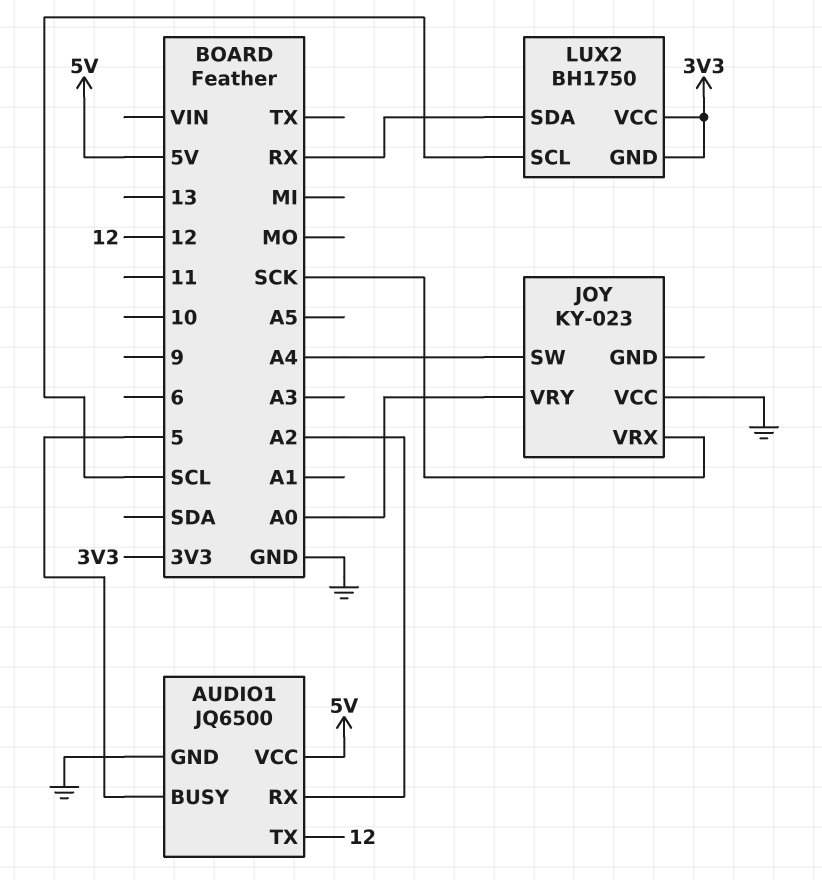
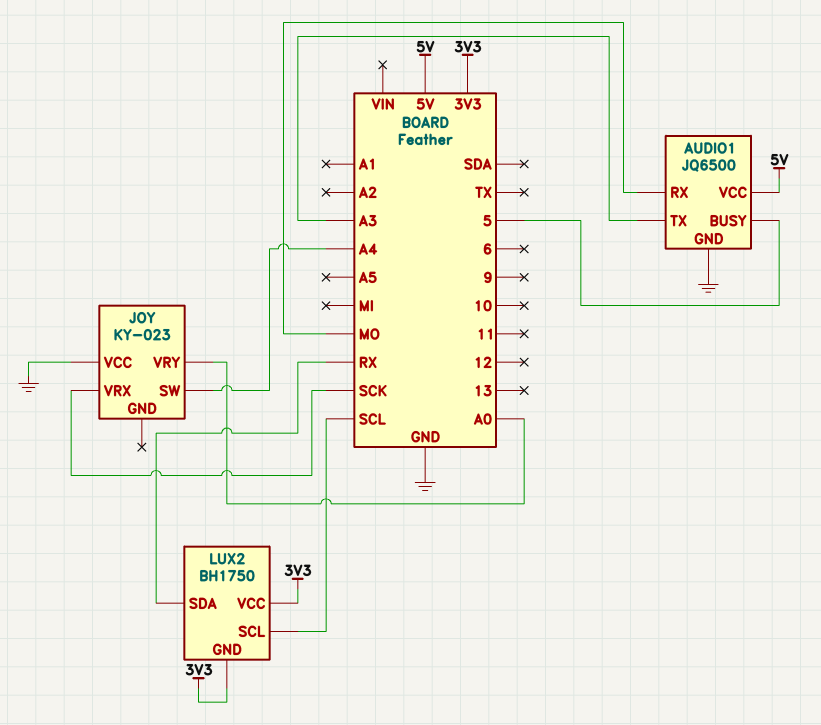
AUDIO1 pin RX: A2 -> MO
AUDIO1 pin TX: 12 -> A3

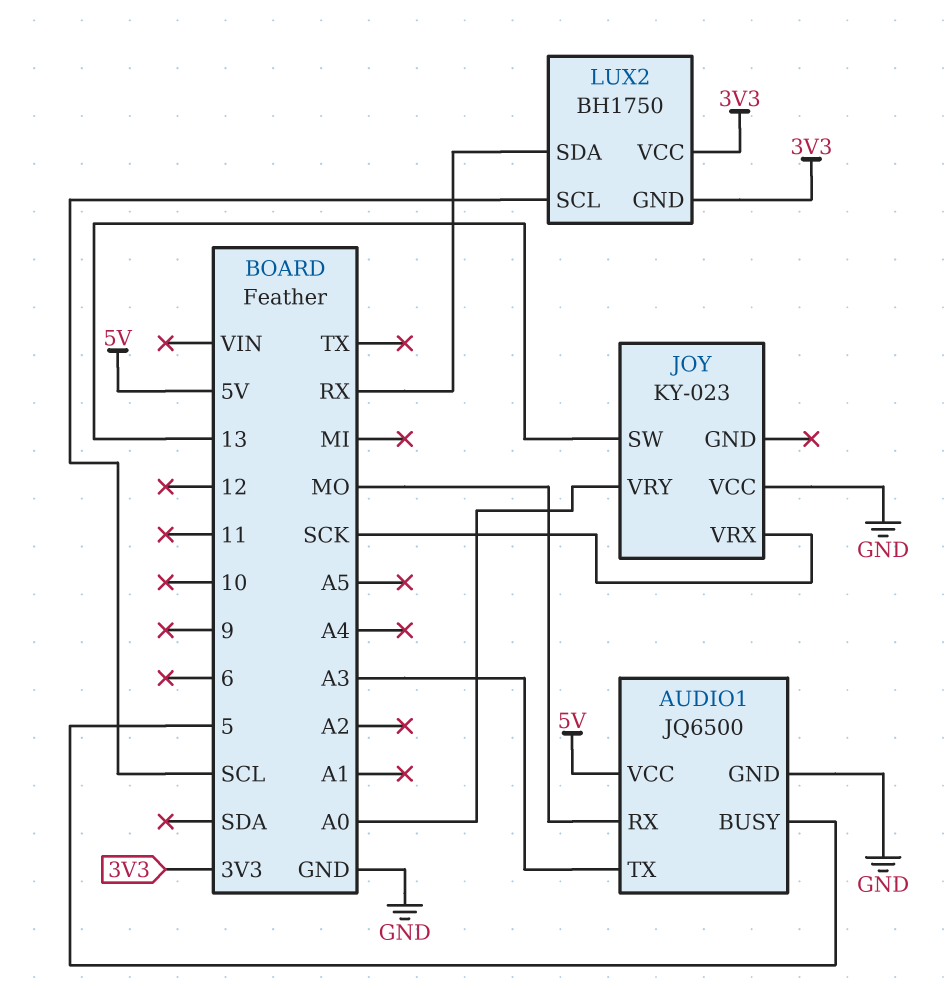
JOY pin SW: A4 -> 13

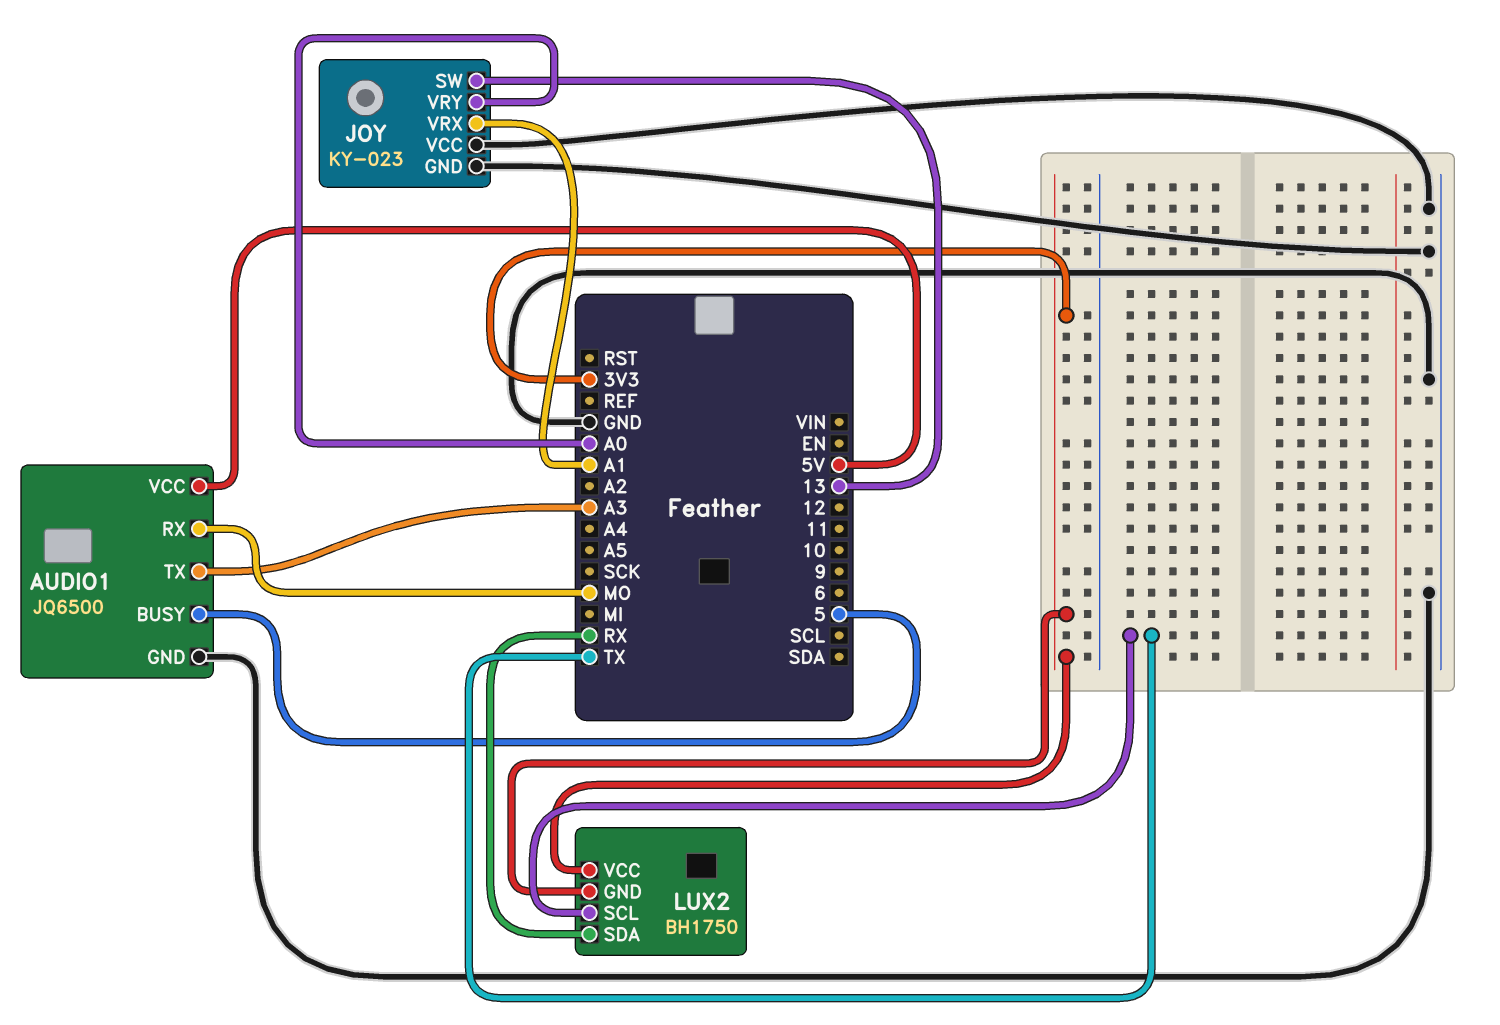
JOY pin GND: none -> GND
JOY pin VRX: SCK -> A1
LUX2 pin SCL: SCL -> TX

